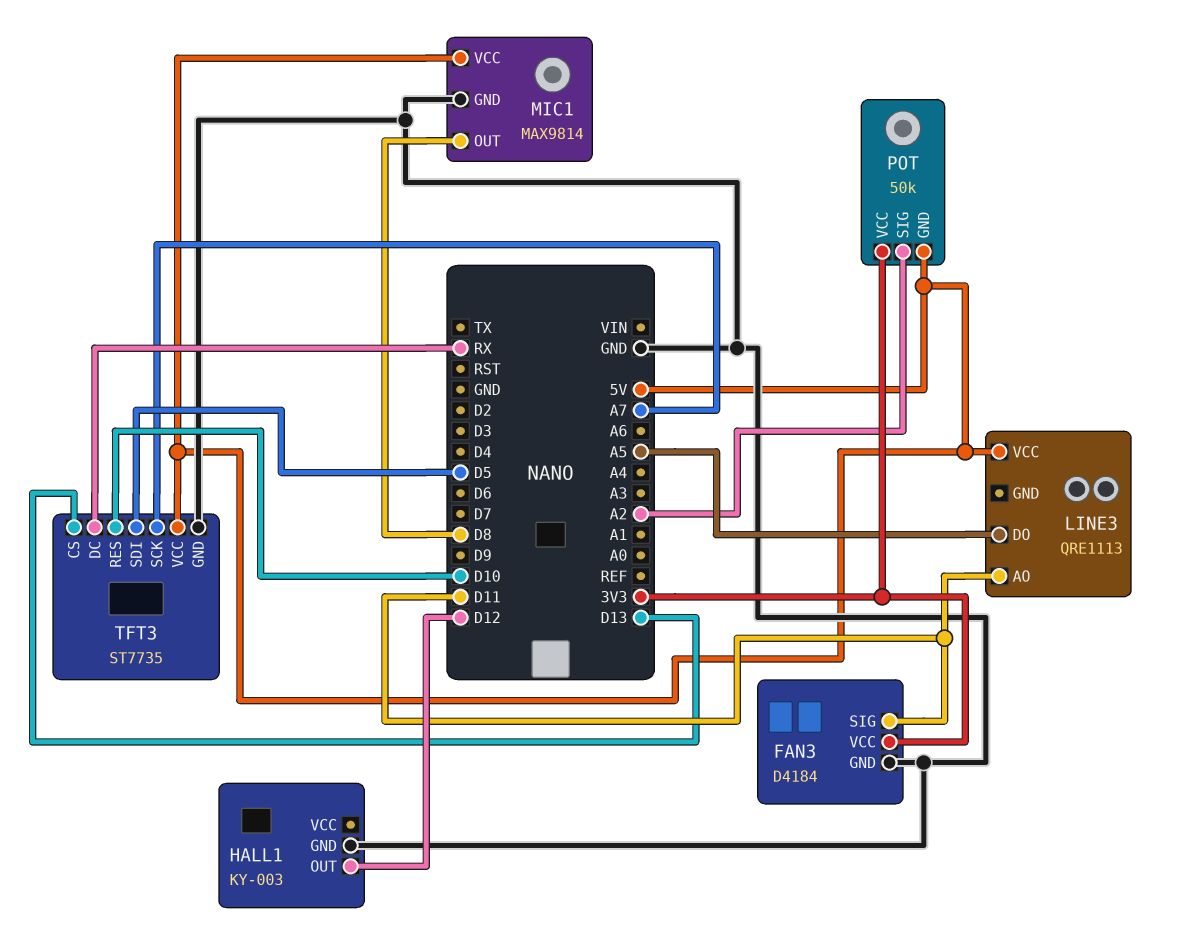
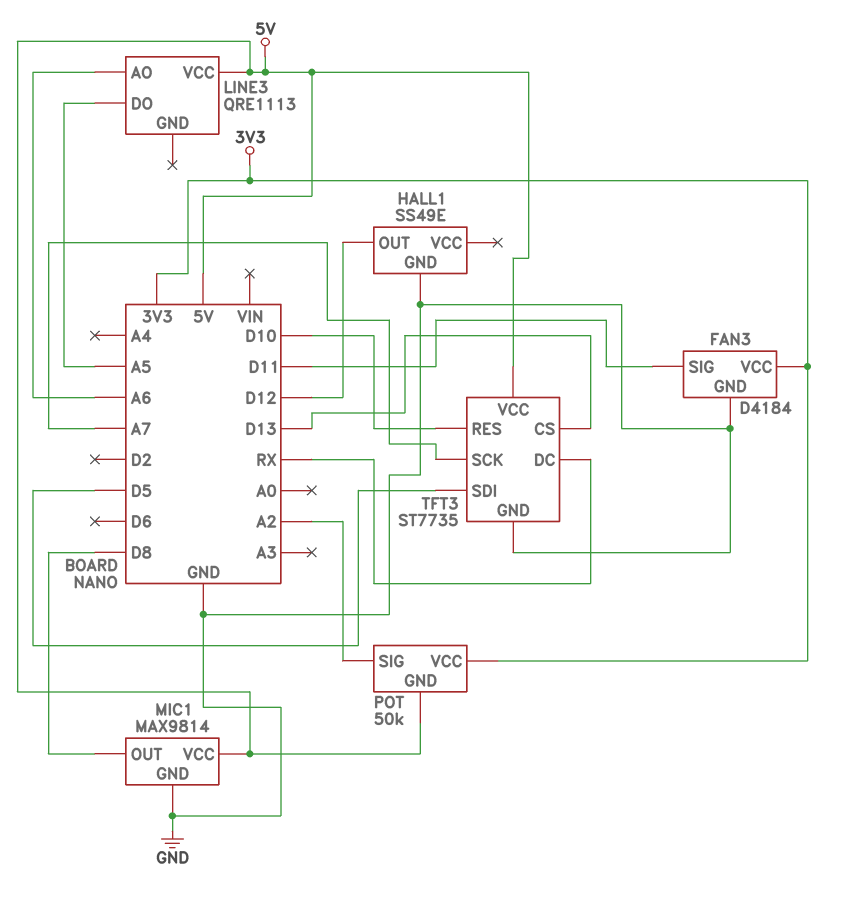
HALL1: KY-003 -> SS49E
LINE3 pin AO: D11 -> A6

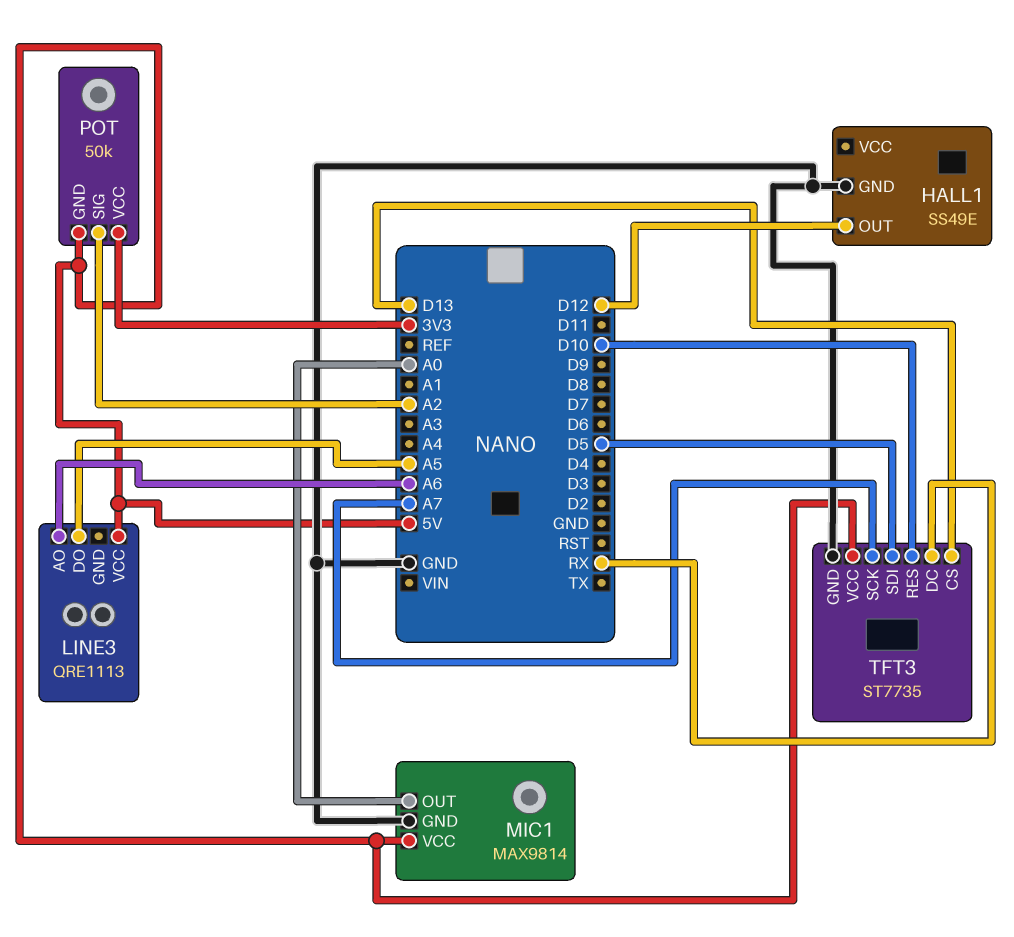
FAN3: D4184 -> none
FAN3 pin GND: GND -> none
FAN3 pin SIG: D11 -> none
FAN3 pin VCC: 3V3 -> none
MIC1 pin OUT: D8 -> A0

